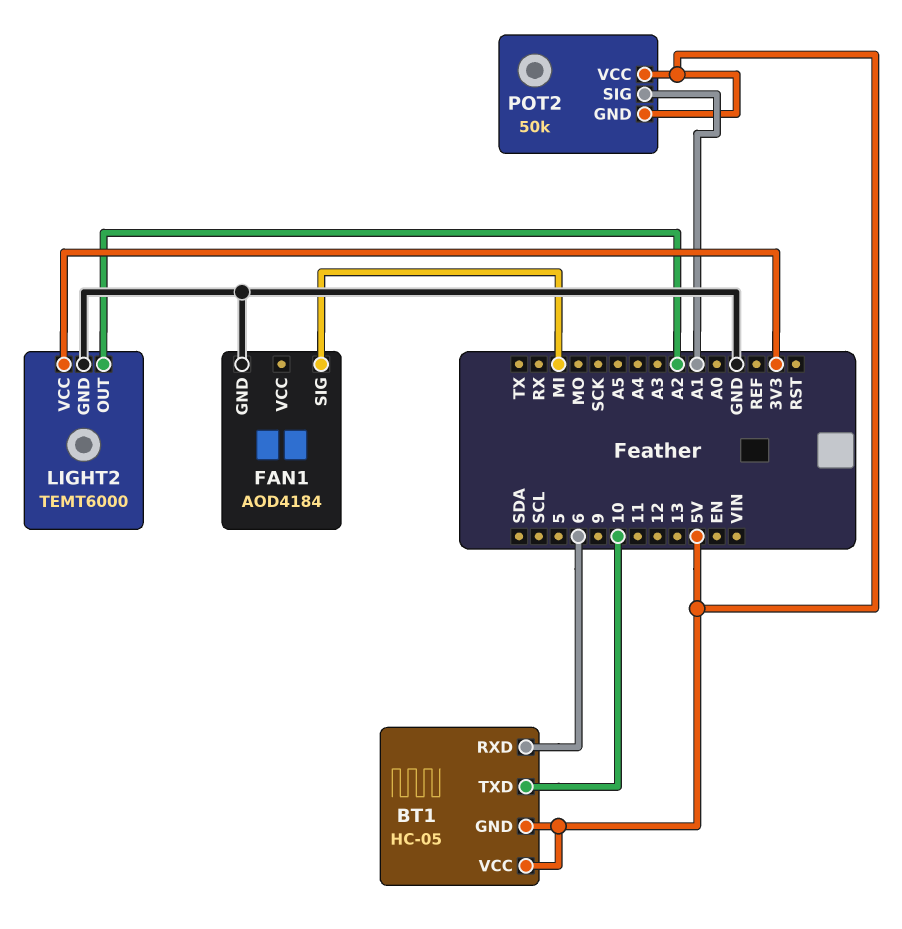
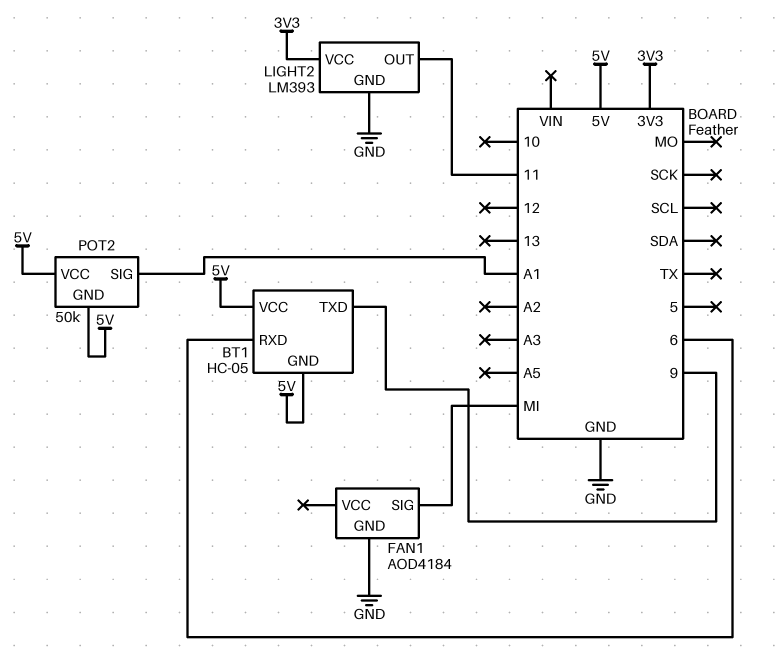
BT1 pin TXD: 10 -> 9
LIGHT2: TEMT6000 -> LM393
LIGHT2 pin OUT: A2 -> 11

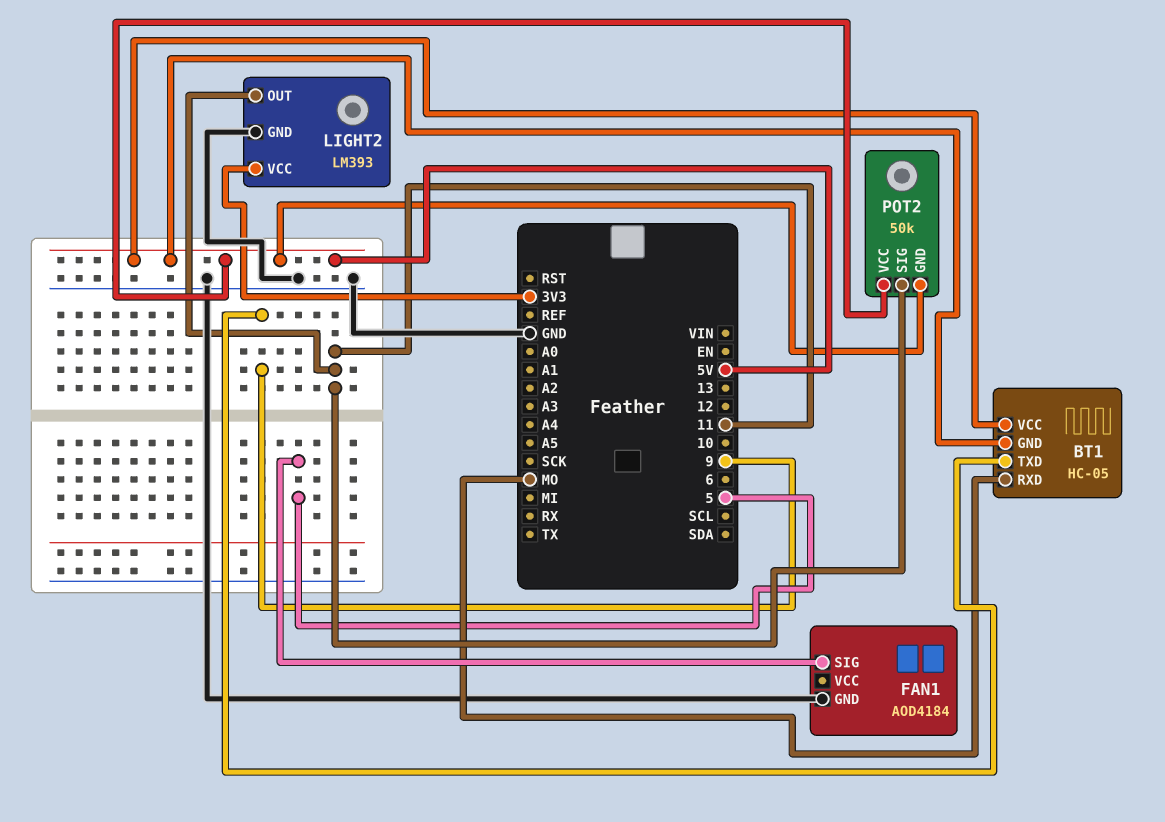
BT1 pin RXD: 6 -> MO
FAN1 pin SIG: MI -> 5
POT2 pin SIG: A1 -> 11

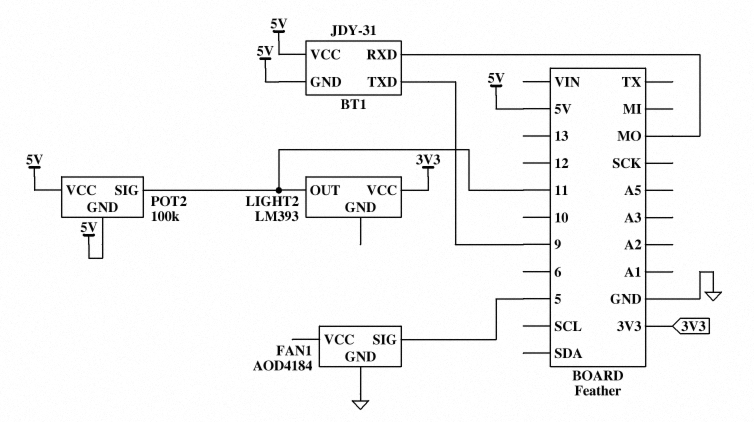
BT1: HC-05 -> JDY-31
LIGHT2 pin GND: GND -> none
POT2: 50k -> 100k

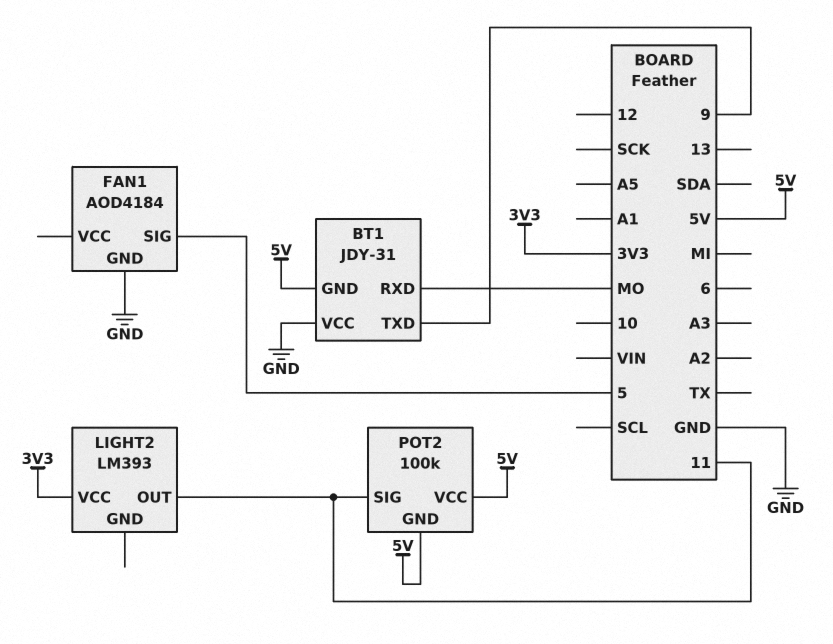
BT1 pin VCC: 5V -> GND

